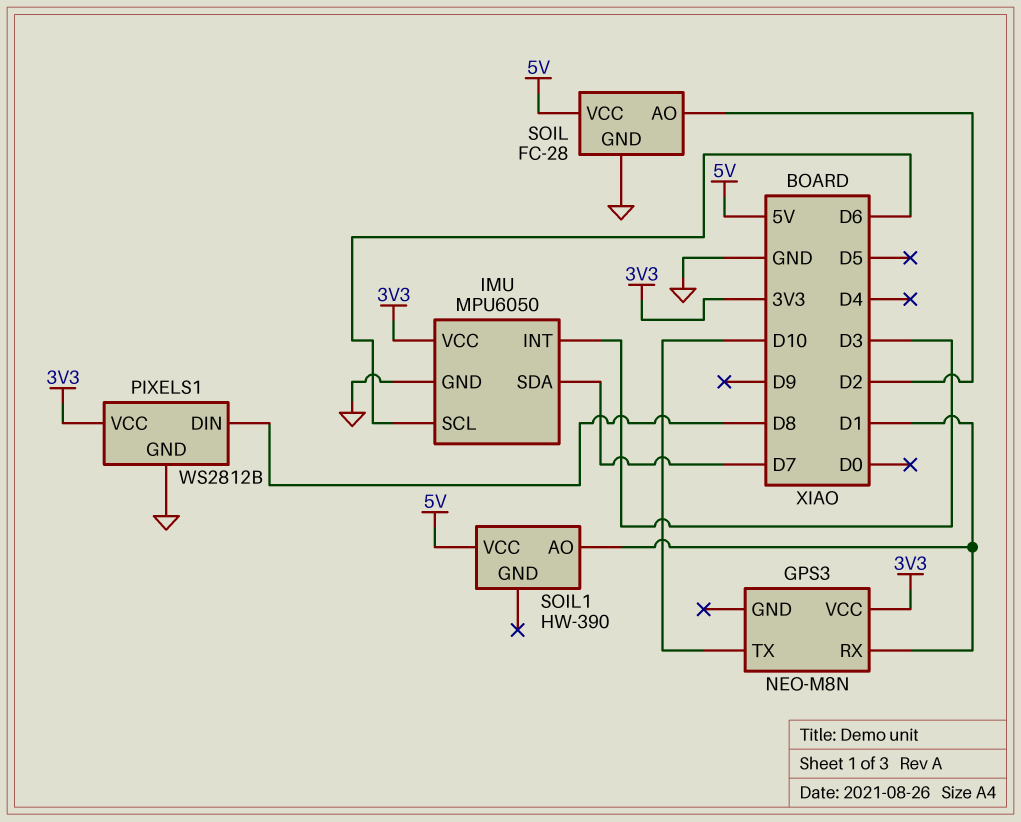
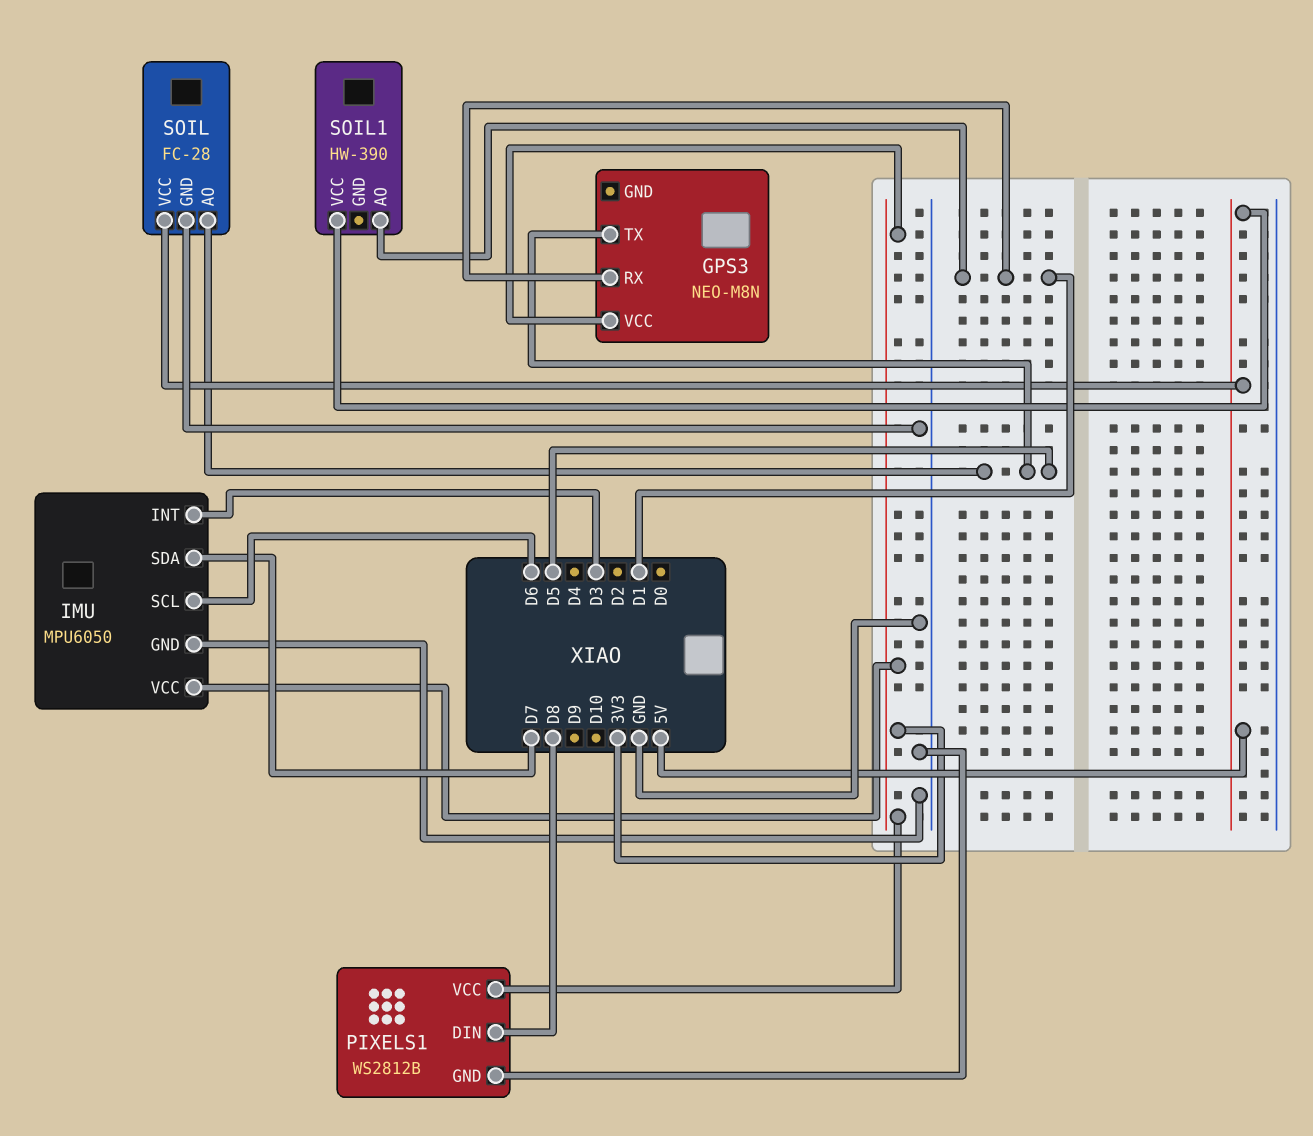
GPS3 pin TX: D10 -> D5
SOIL pin AO: D2 -> D5

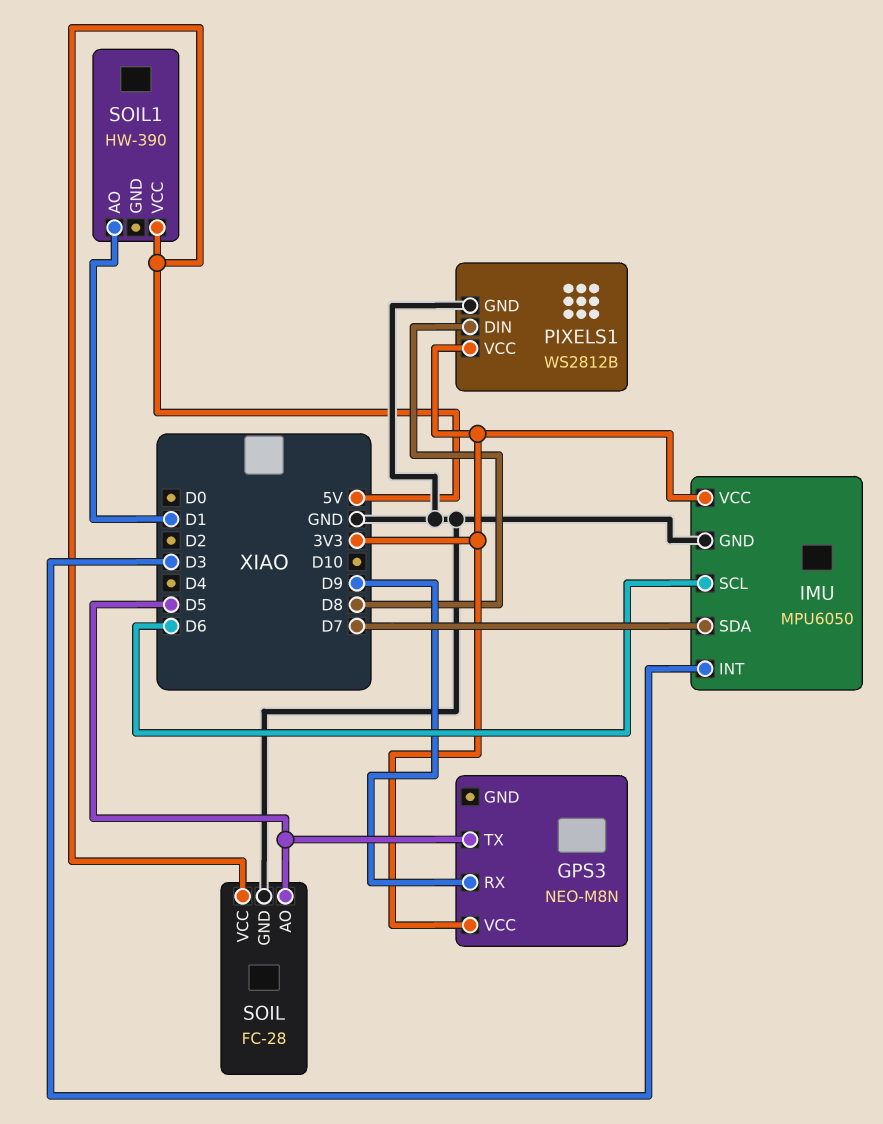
GPS3 pin RX: D1 -> D9

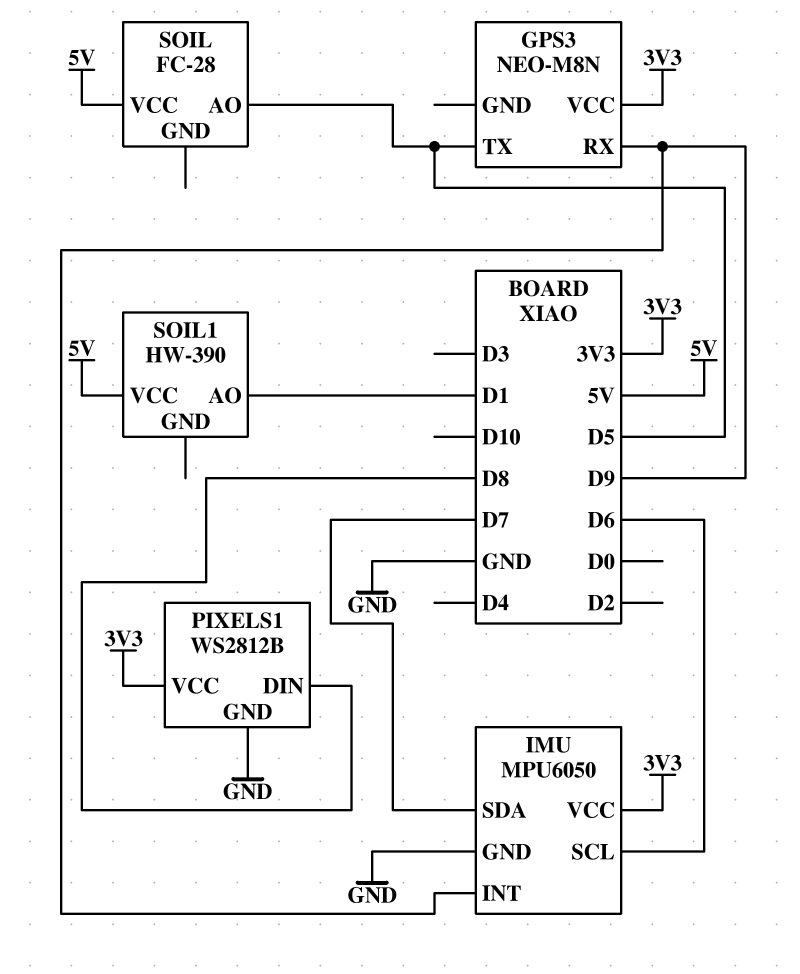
IMU pin INT: D3 -> D9
SOIL pin GND: GND -> none

